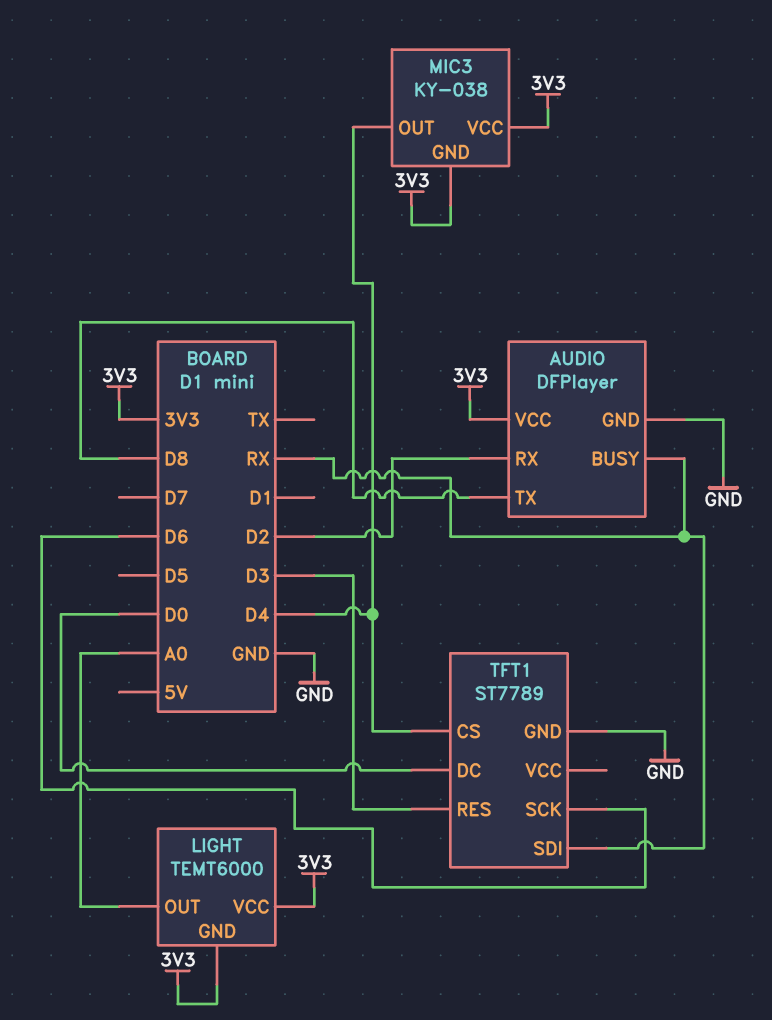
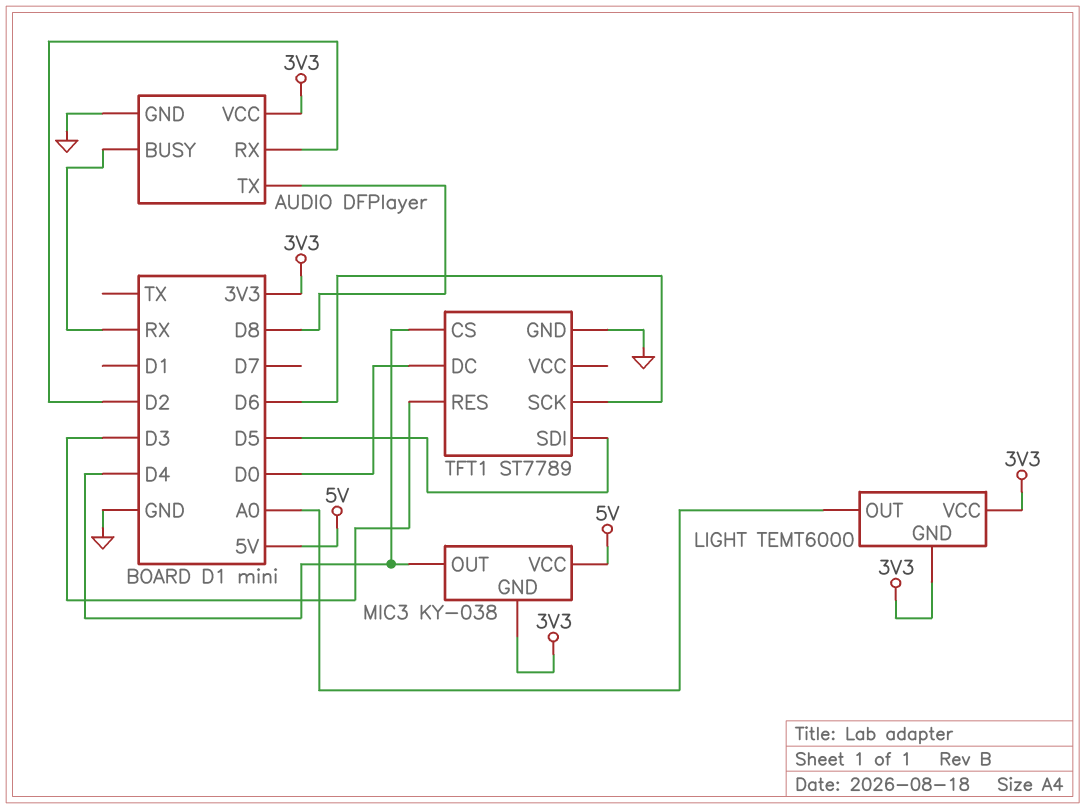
MIC3 pin VCC: 3V3 -> 5V
TFT1 pin SDI: RX -> D5

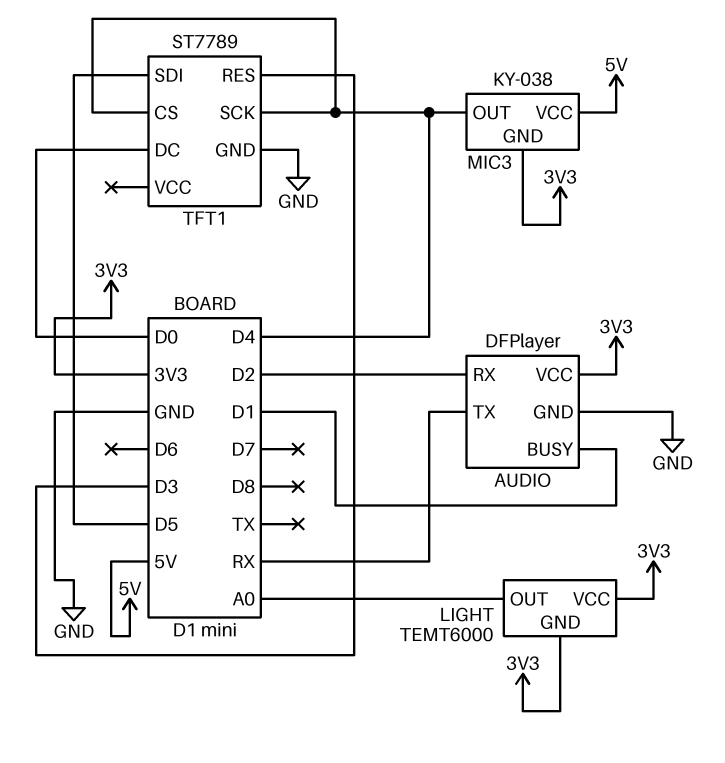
AUDIO pin BUSY: RX -> D1
AUDIO pin TX: D8 -> RX
TFT1 pin SCK: D6 -> D4

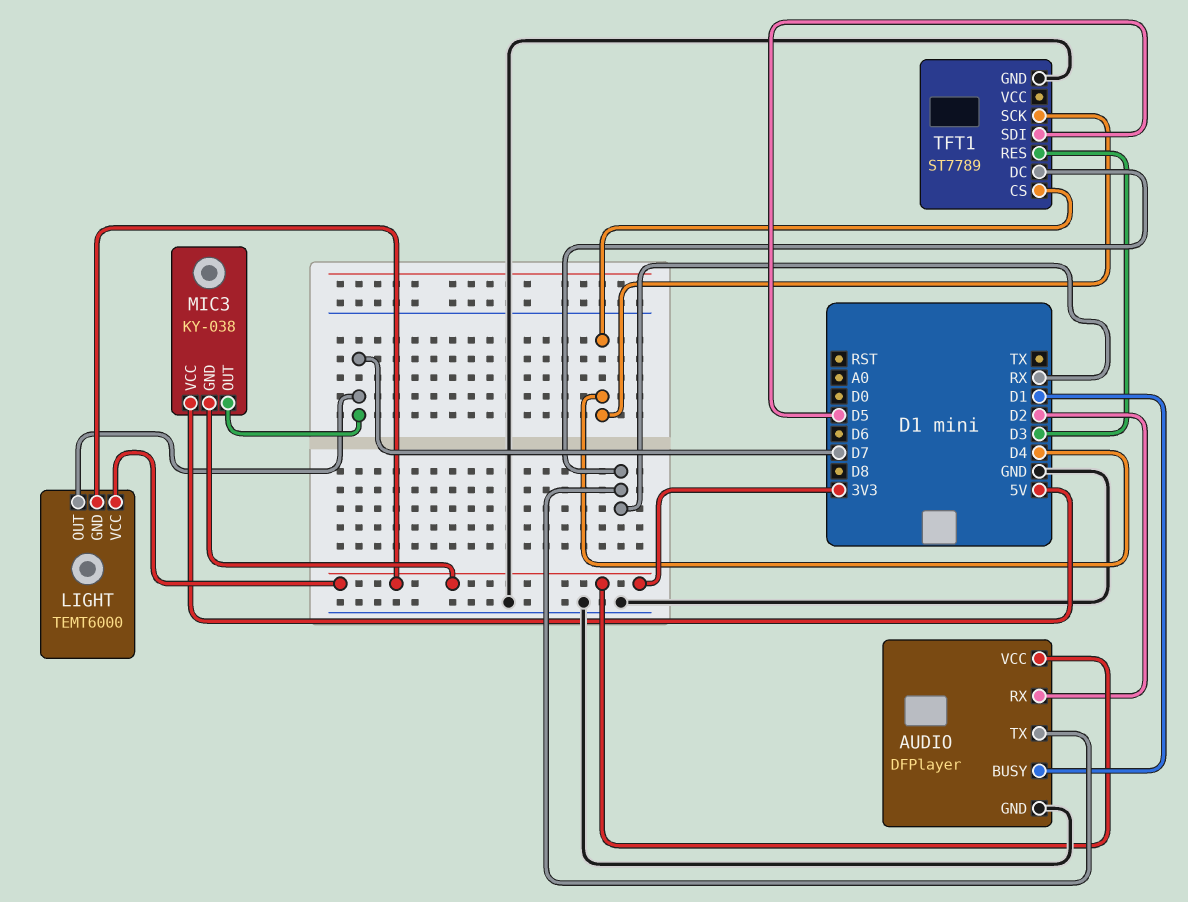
LIGHT pin OUT: A0 -> D7
MIC3 pin OUT: D4 -> D7
TFT1 pin DC: D0 -> RX

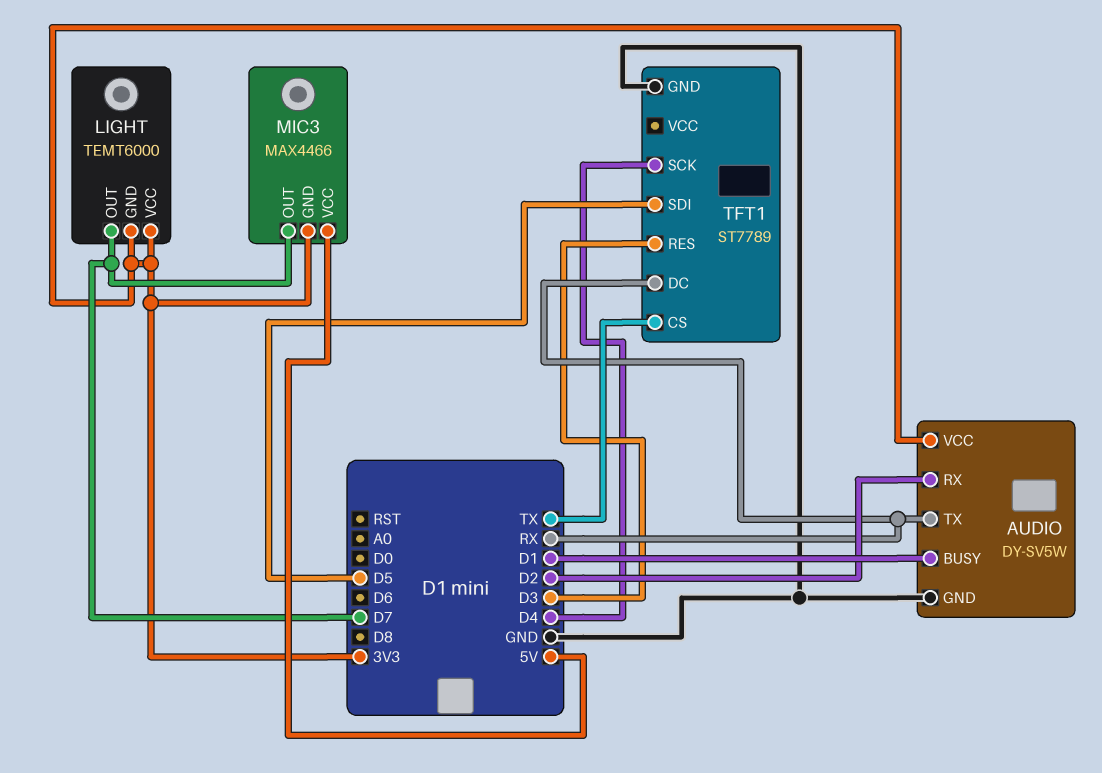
AUDIO: DFPlayer -> DY-SV5W
MIC3: KY-038 -> MAX4466
TFT1 pin CS: D4 -> TX

